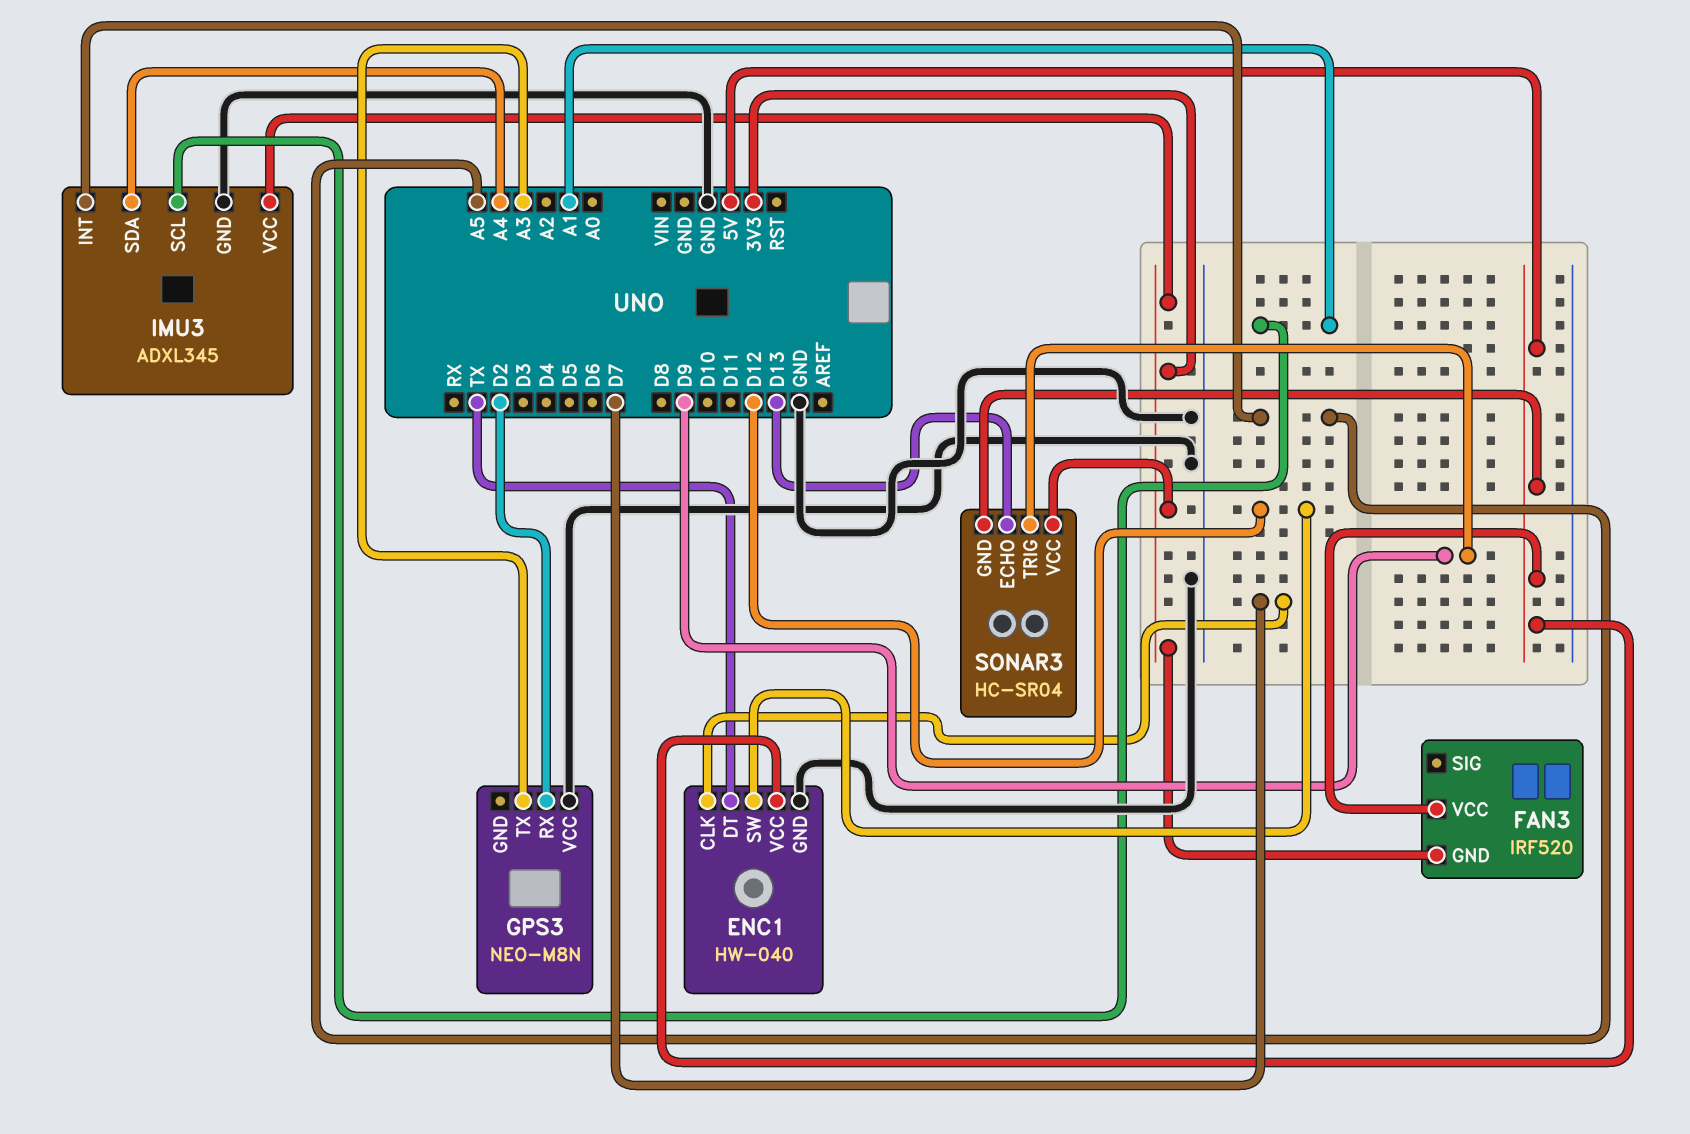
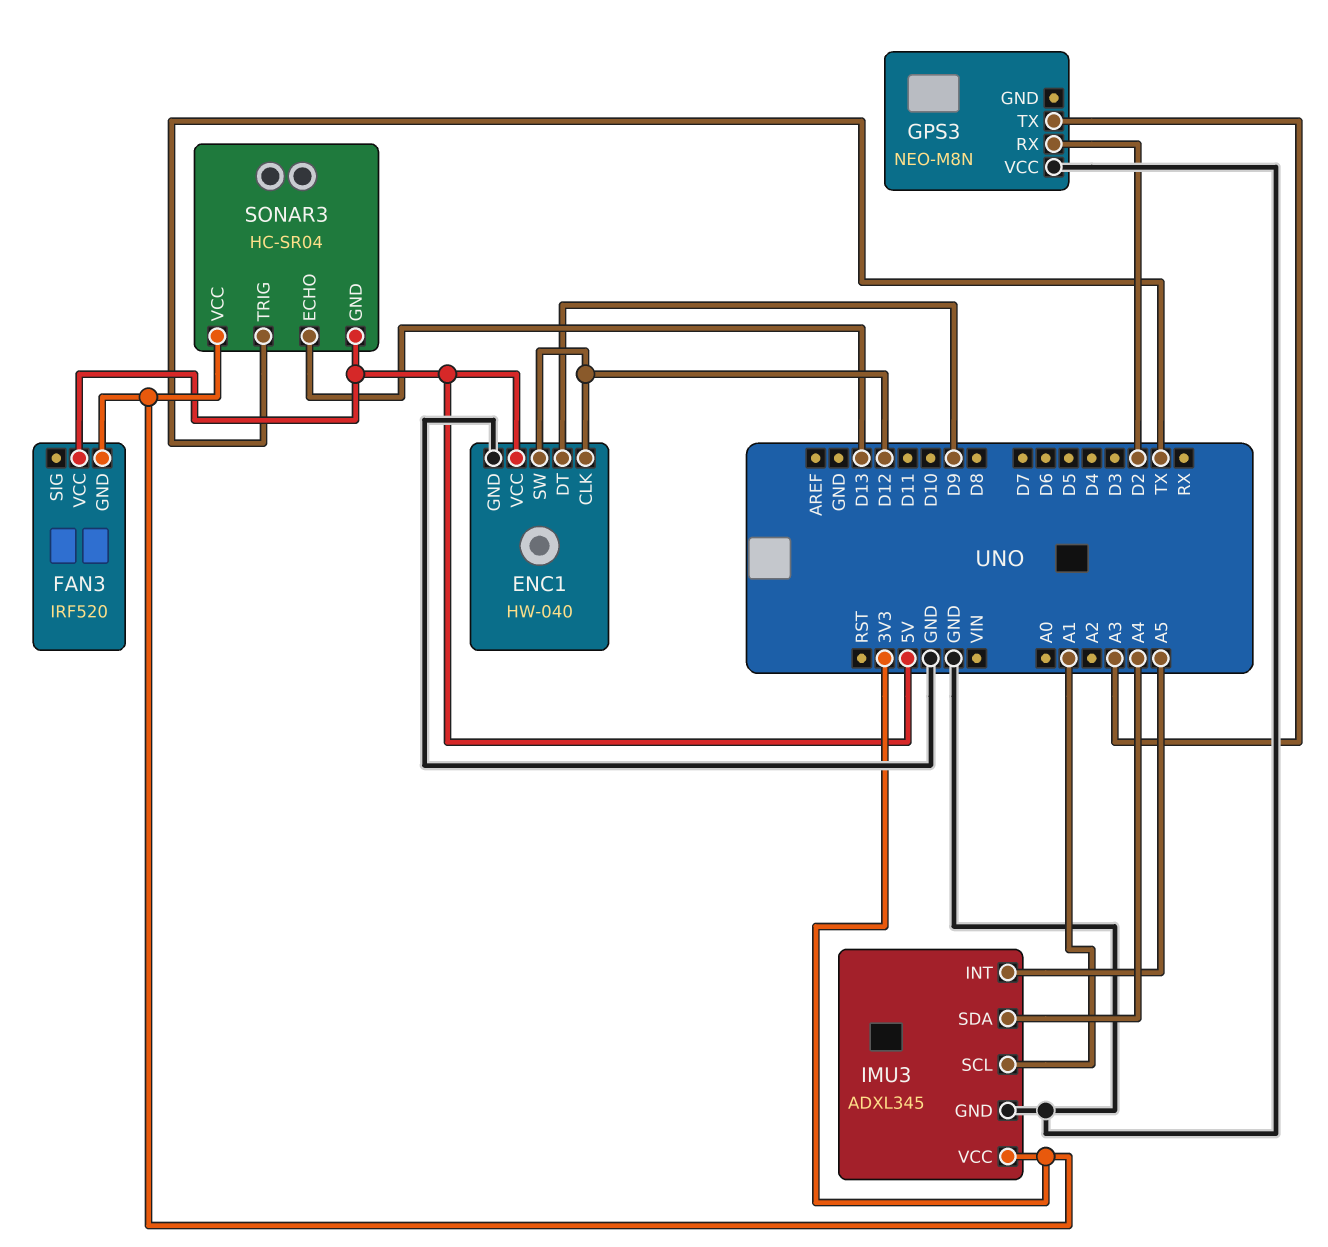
ENC1 pin CLK: D7 -> D12
ENC1 pin DT: TX -> D9
SONAR3 pin TRIG: D9 -> TX

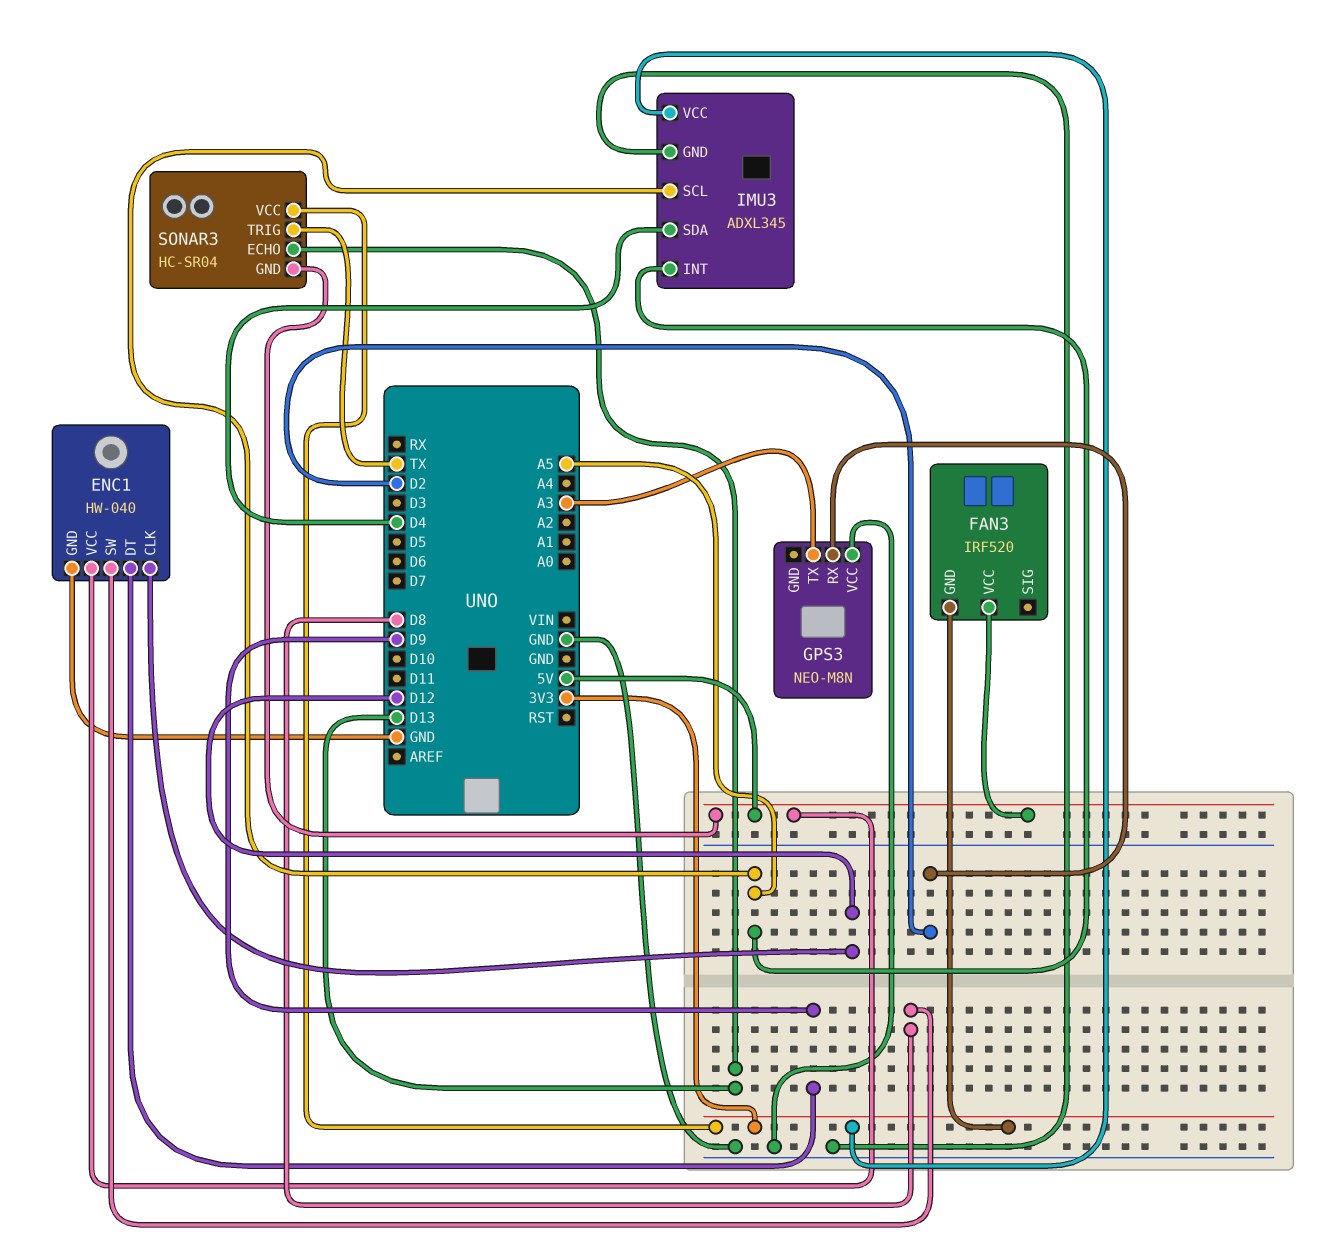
ENC1 pin SW: D12 -> D8
IMU3 pin SCL: A1 -> A5
IMU3 pin SDA: A4 -> D4

